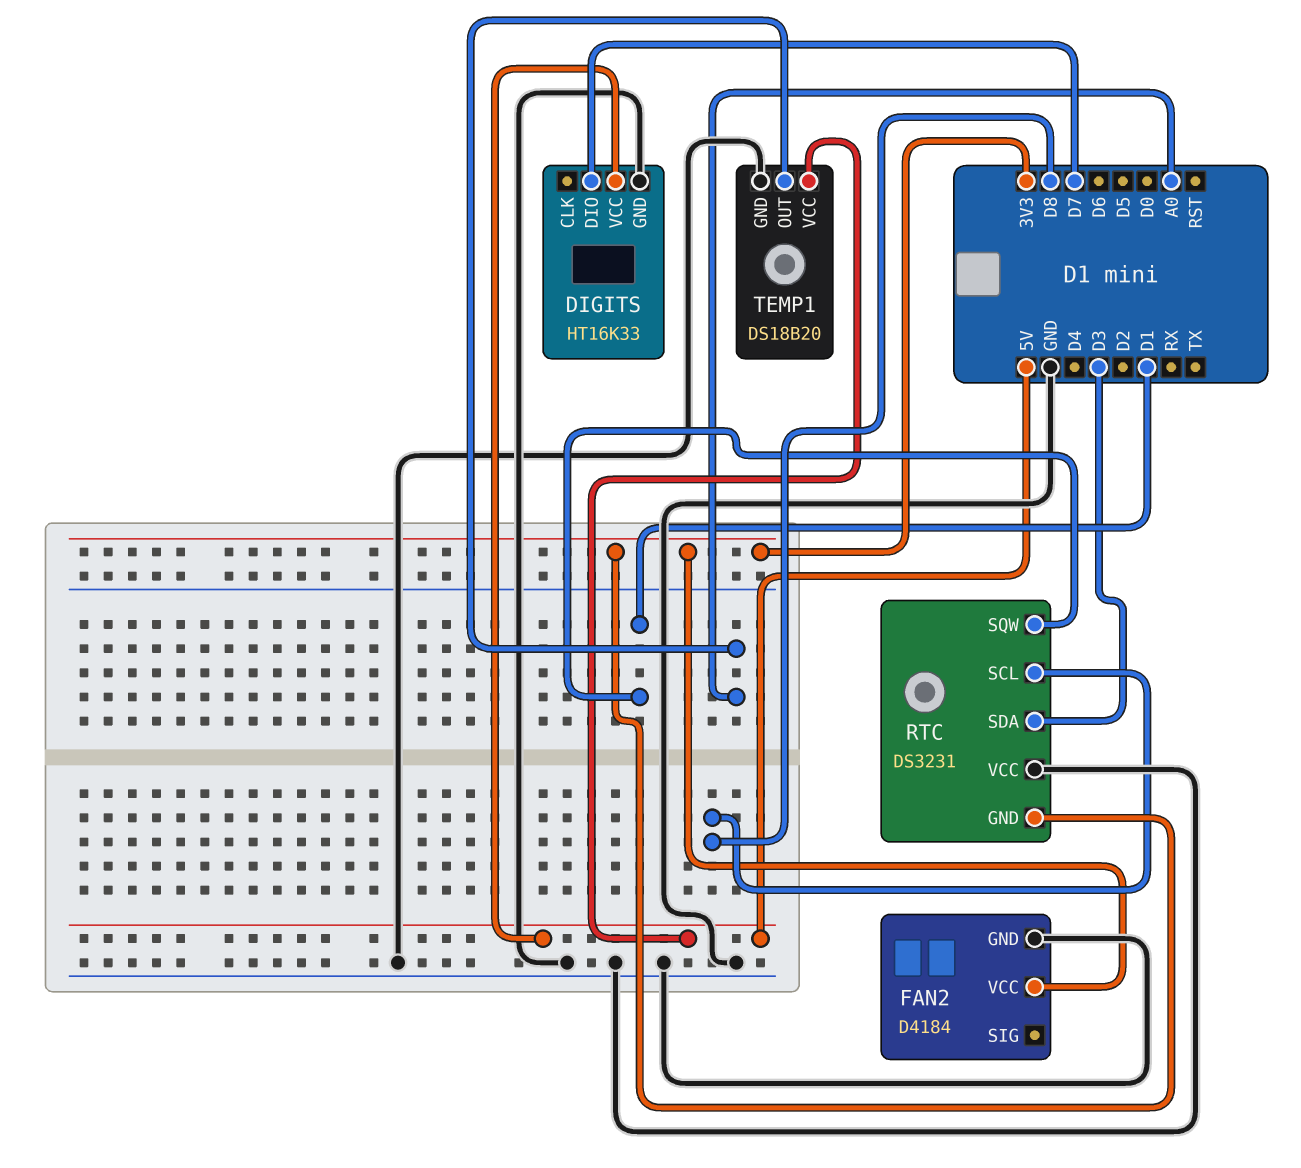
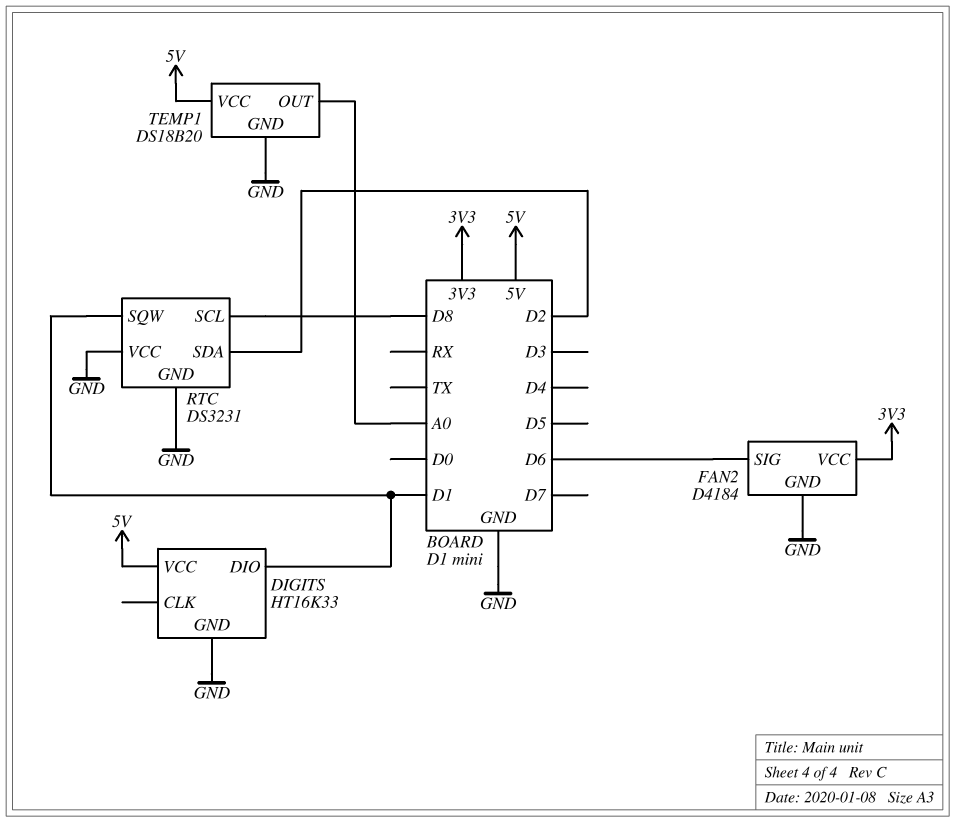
DIGITS pin DIO: D7 -> D1
FAN2 pin SIG: none -> D6
RTC pin GND: 3V3 -> GND
RTC pin SDA: D3 -> D2

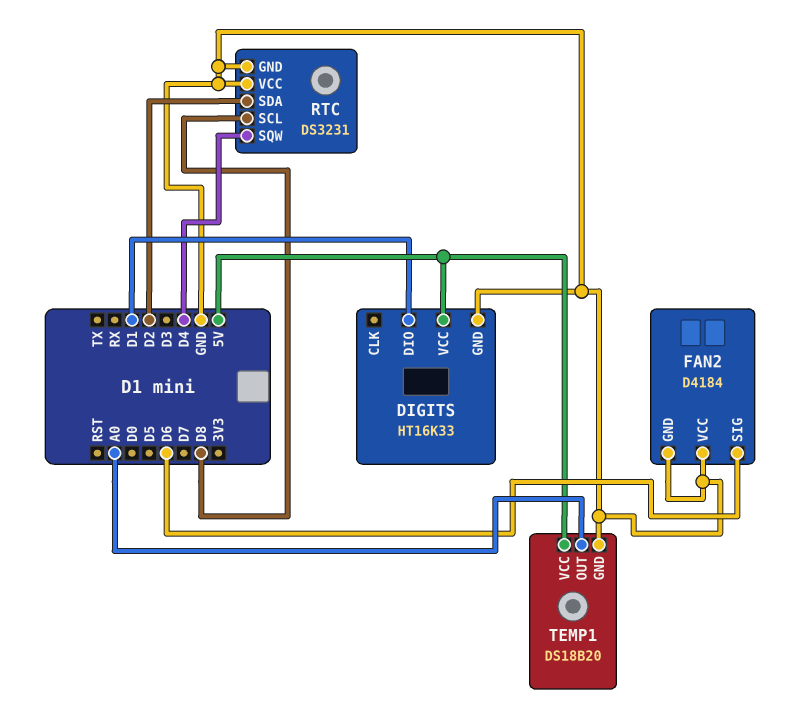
FAN2 pin VCC: 3V3 -> GND
RTC pin SQW: D1 -> D4

